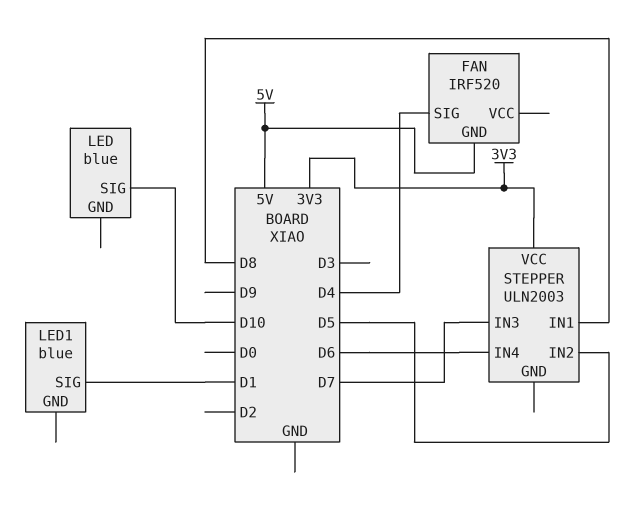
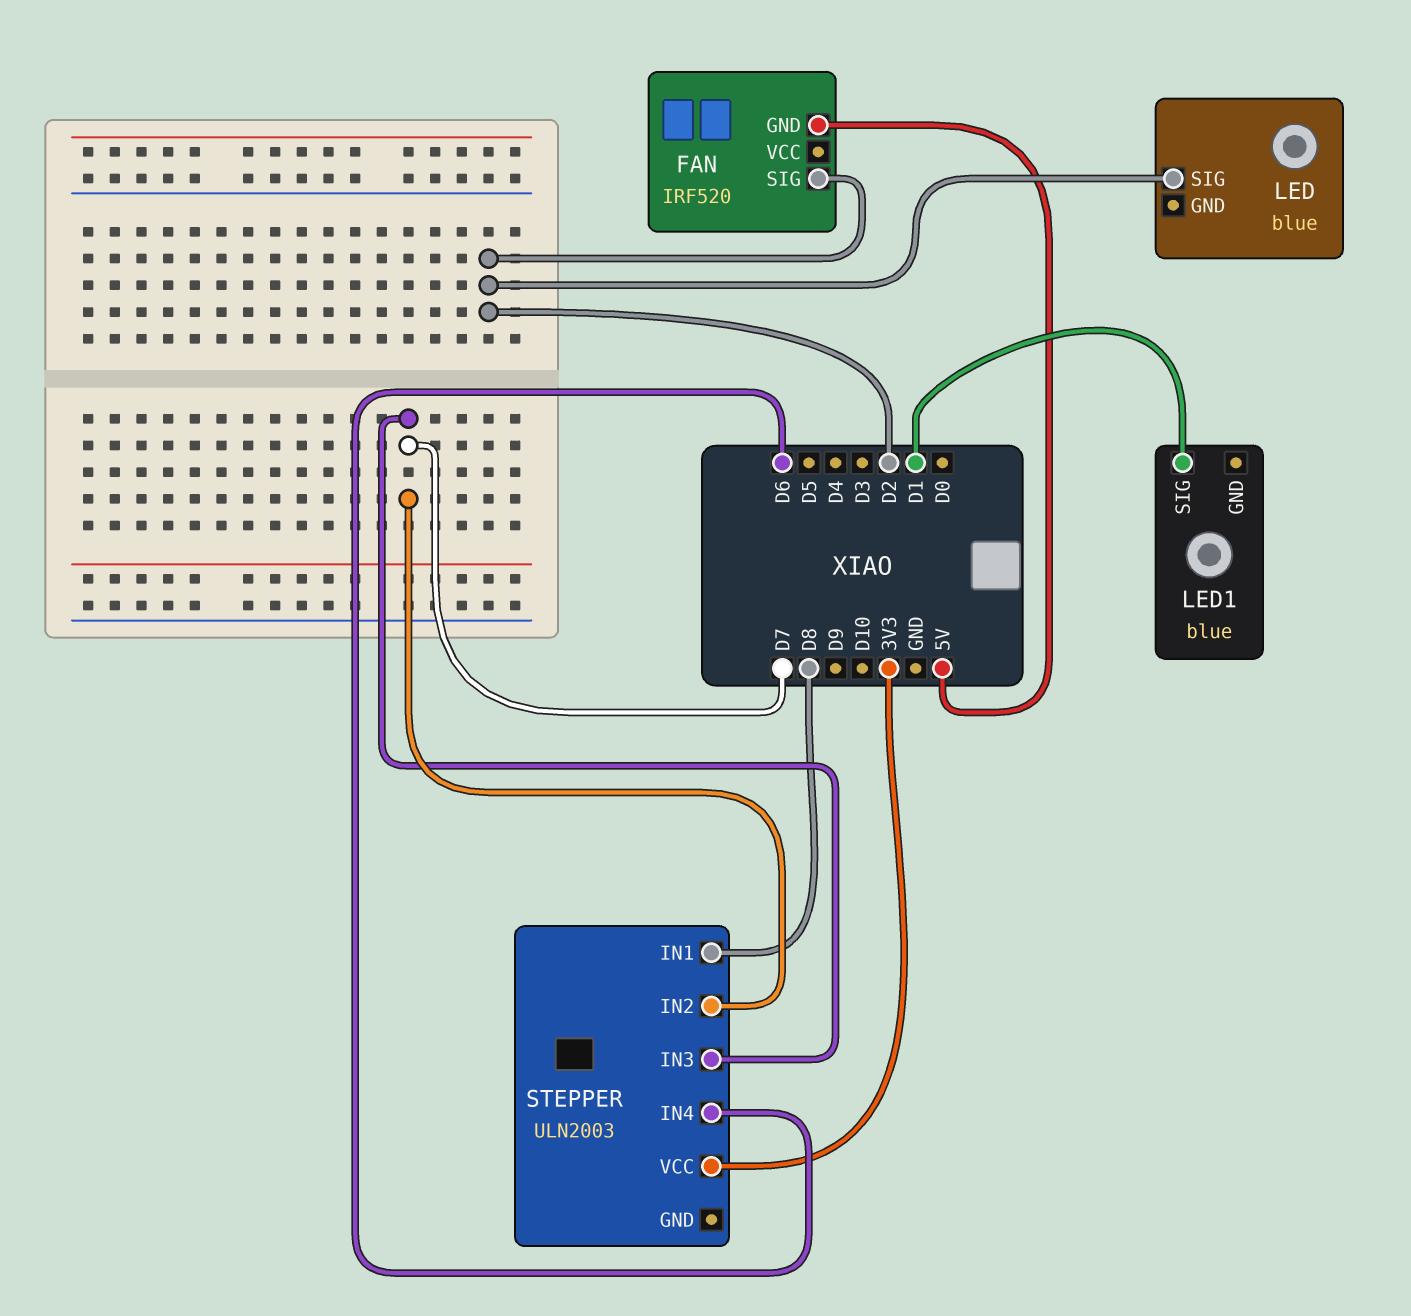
FAN pin SIG: D4 -> D2
LED pin SIG: D10 -> D2
STEPPER pin IN2: D5 -> D7

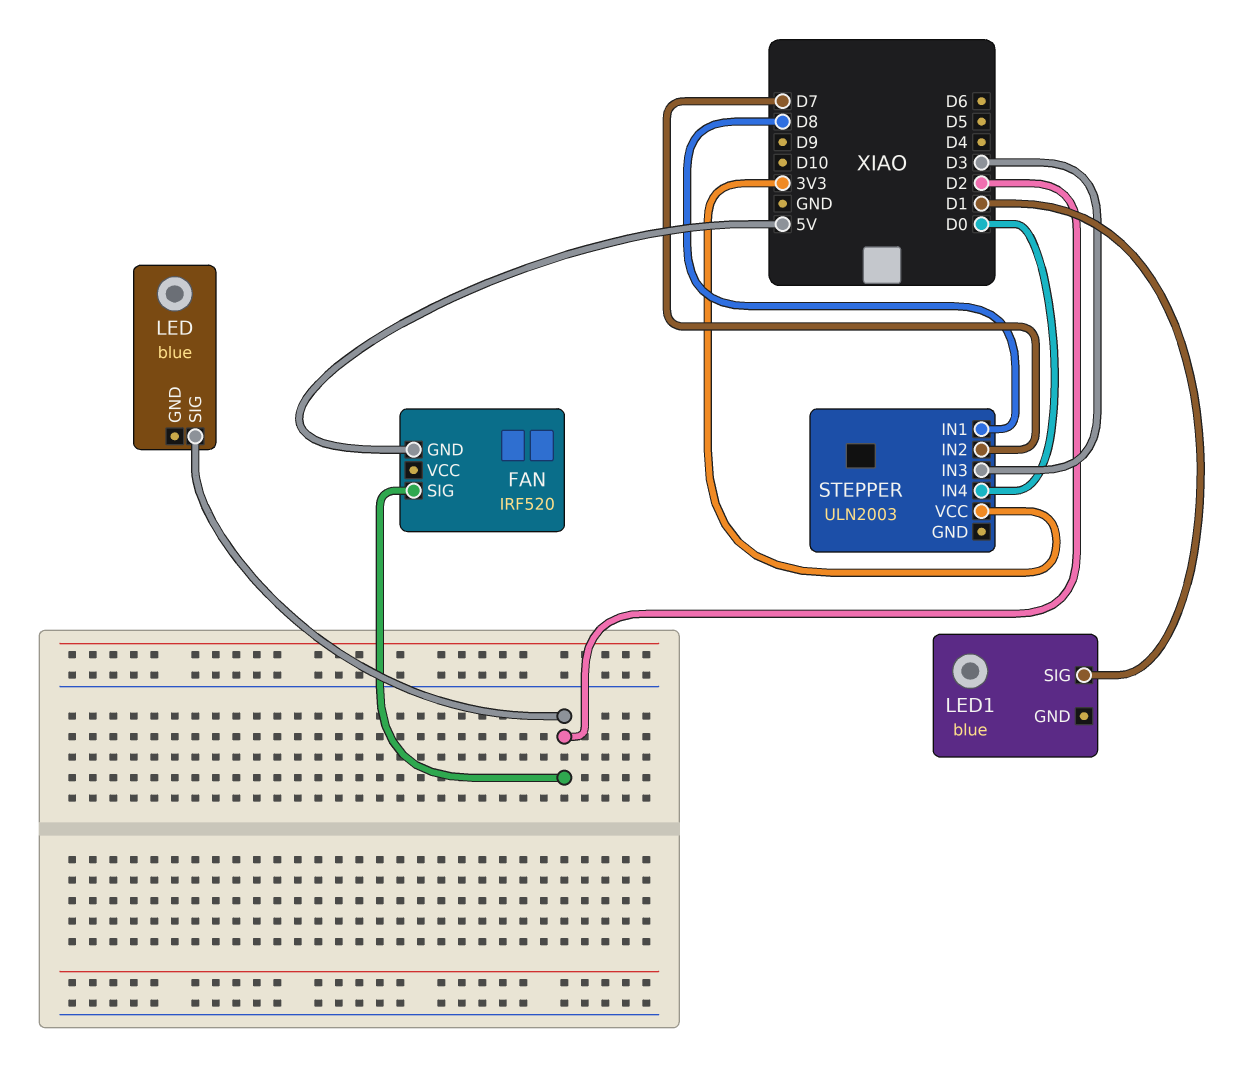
STEPPER pin IN3: D7 -> D3
STEPPER pin IN4: D6 -> D0

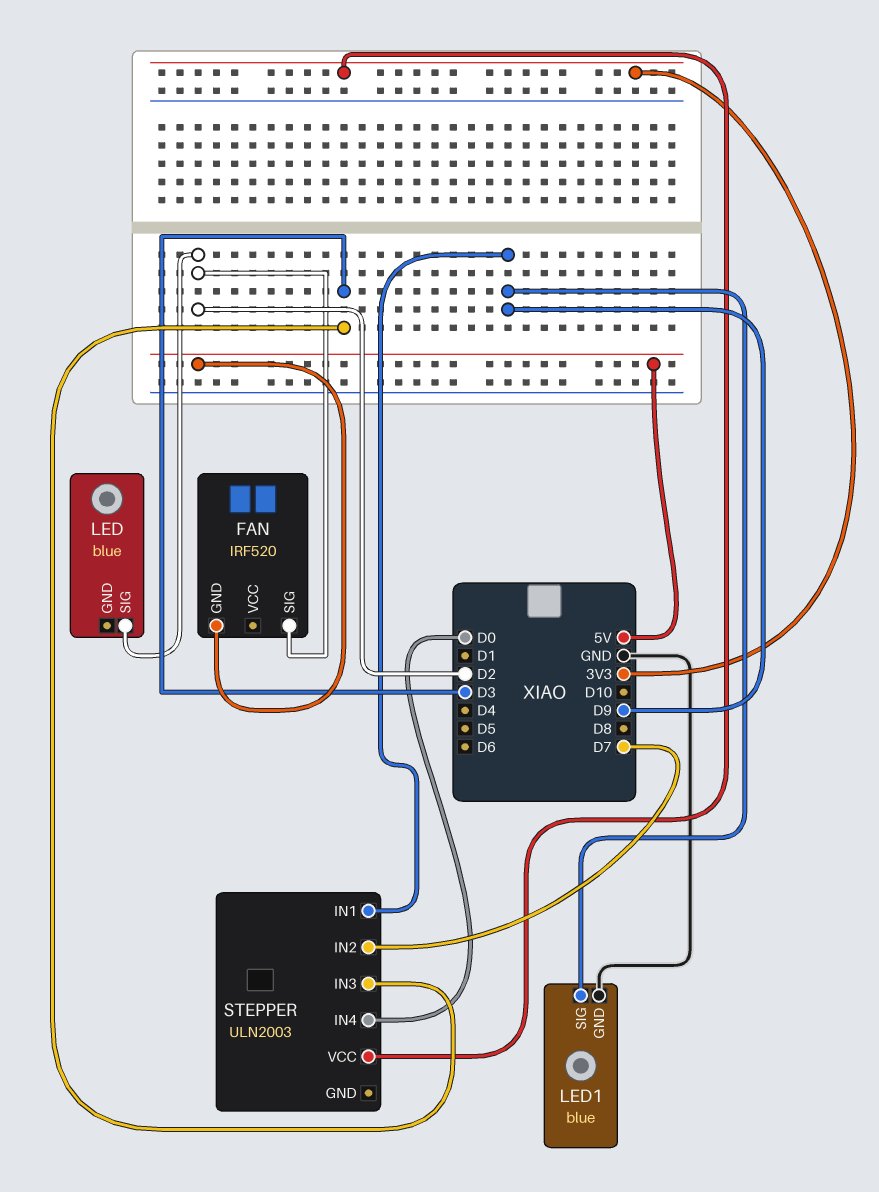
LED1 pin GND: none -> GND
LED1 pin SIG: D1 -> D9
STEPPER pin IN1: D8 -> D9

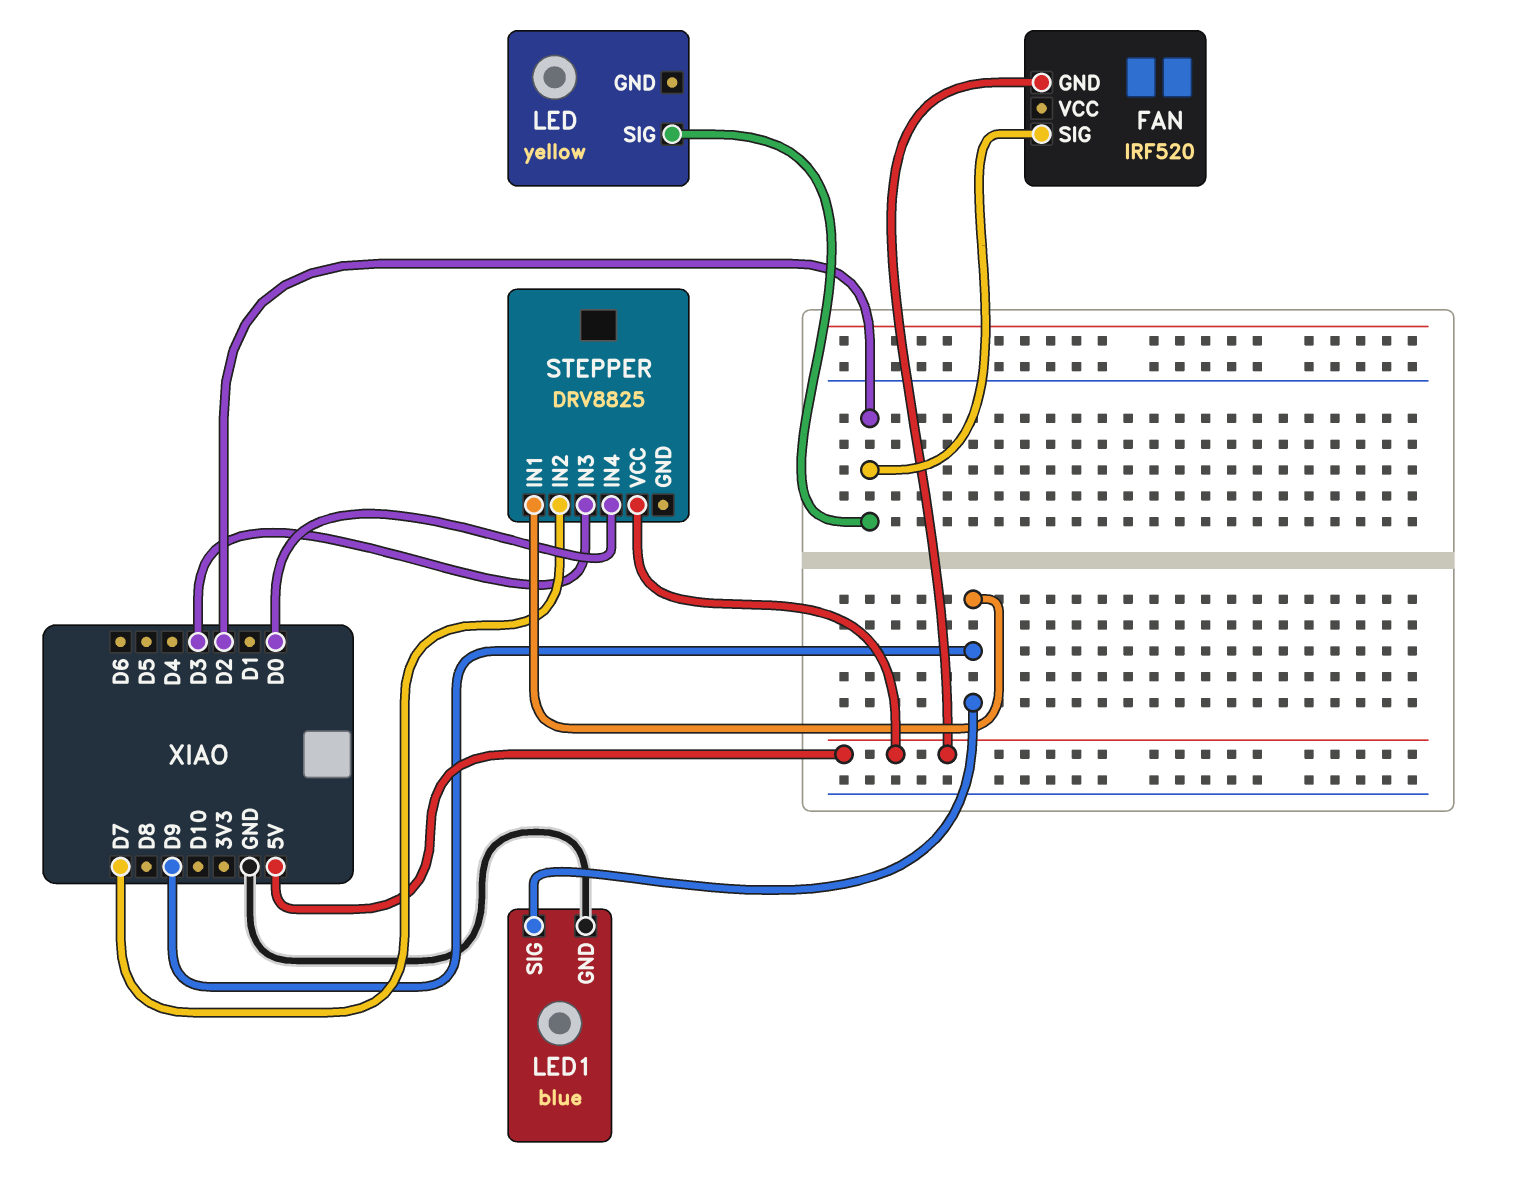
LED: blue -> yellow
STEPPER: ULN2003 -> DRV8825
STEPPER pin VCC: 3V3 -> 5V

